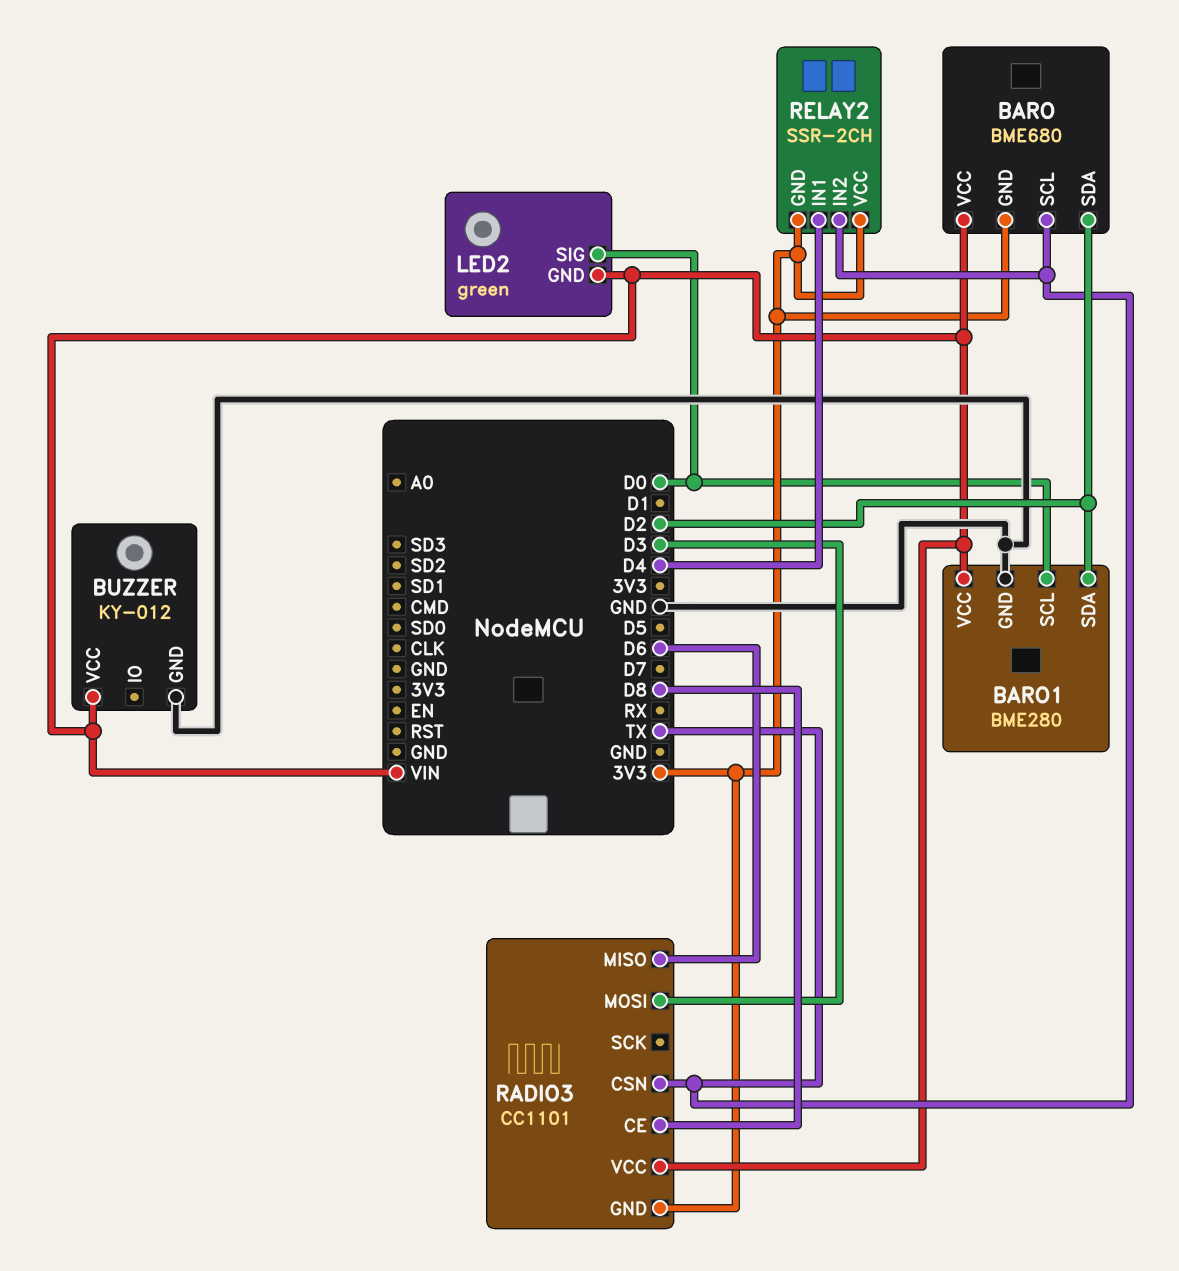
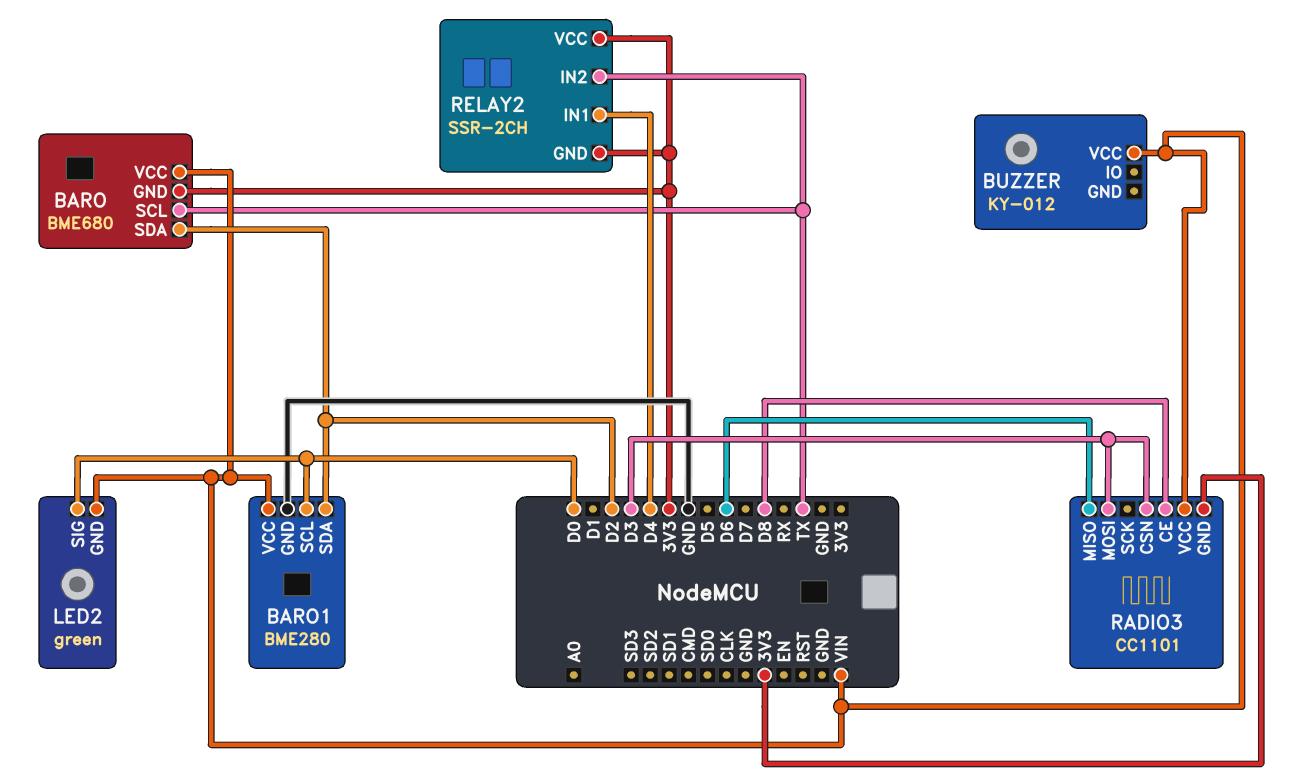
BUZZER pin GND: GND -> none
RADIO3 pin CSN: TX -> D3

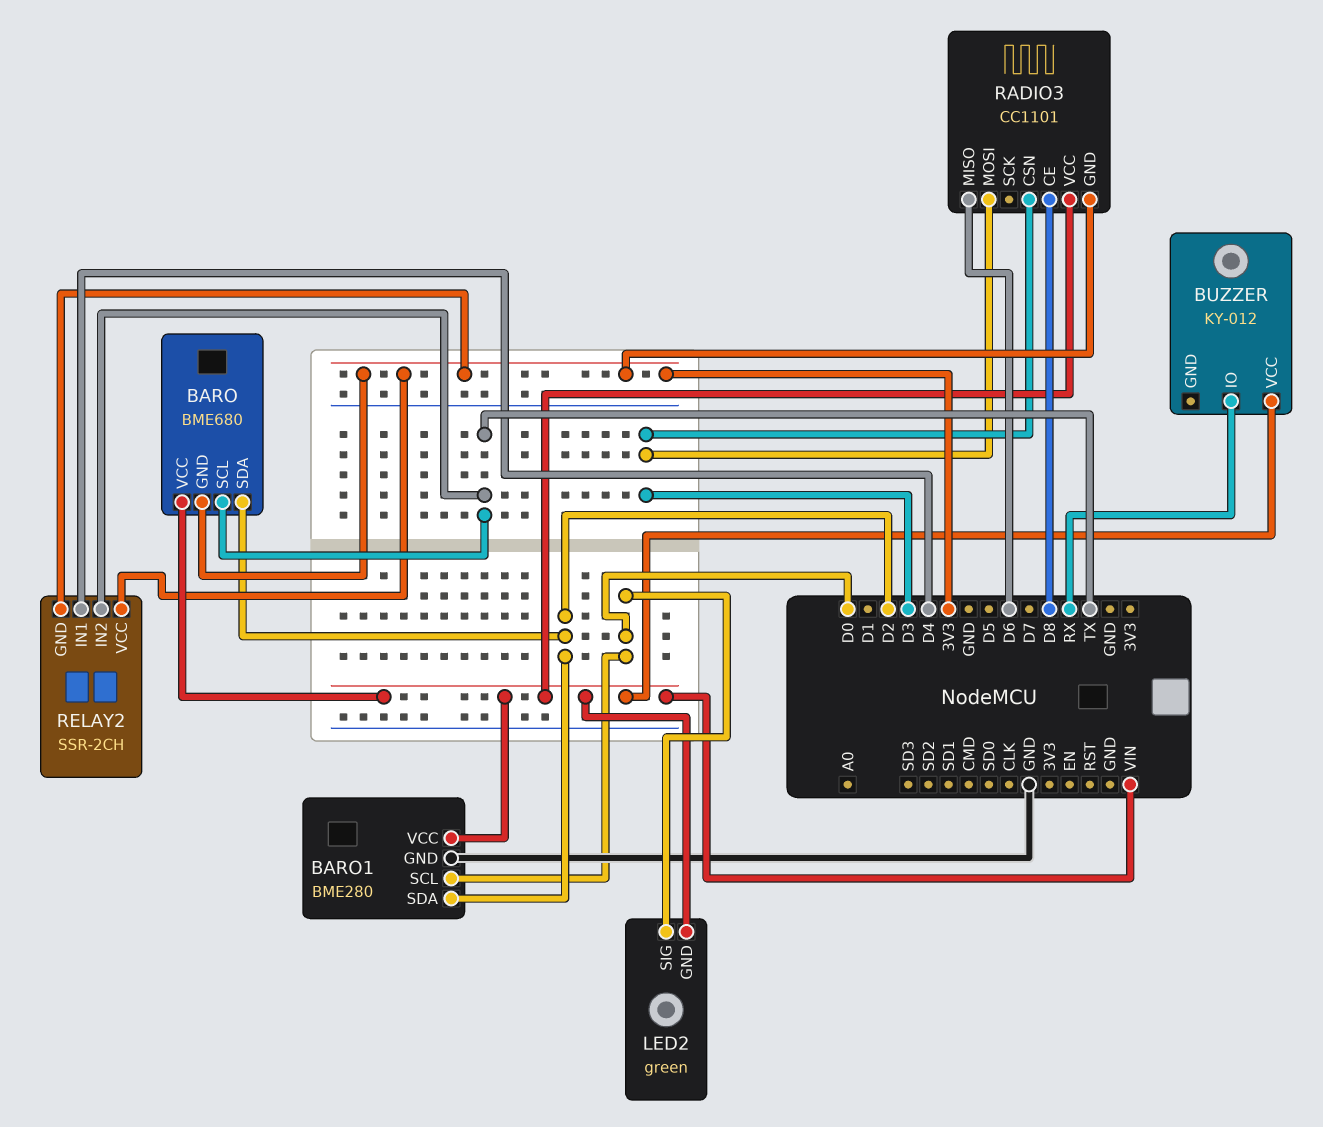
BUZZER pin IO: none -> RX

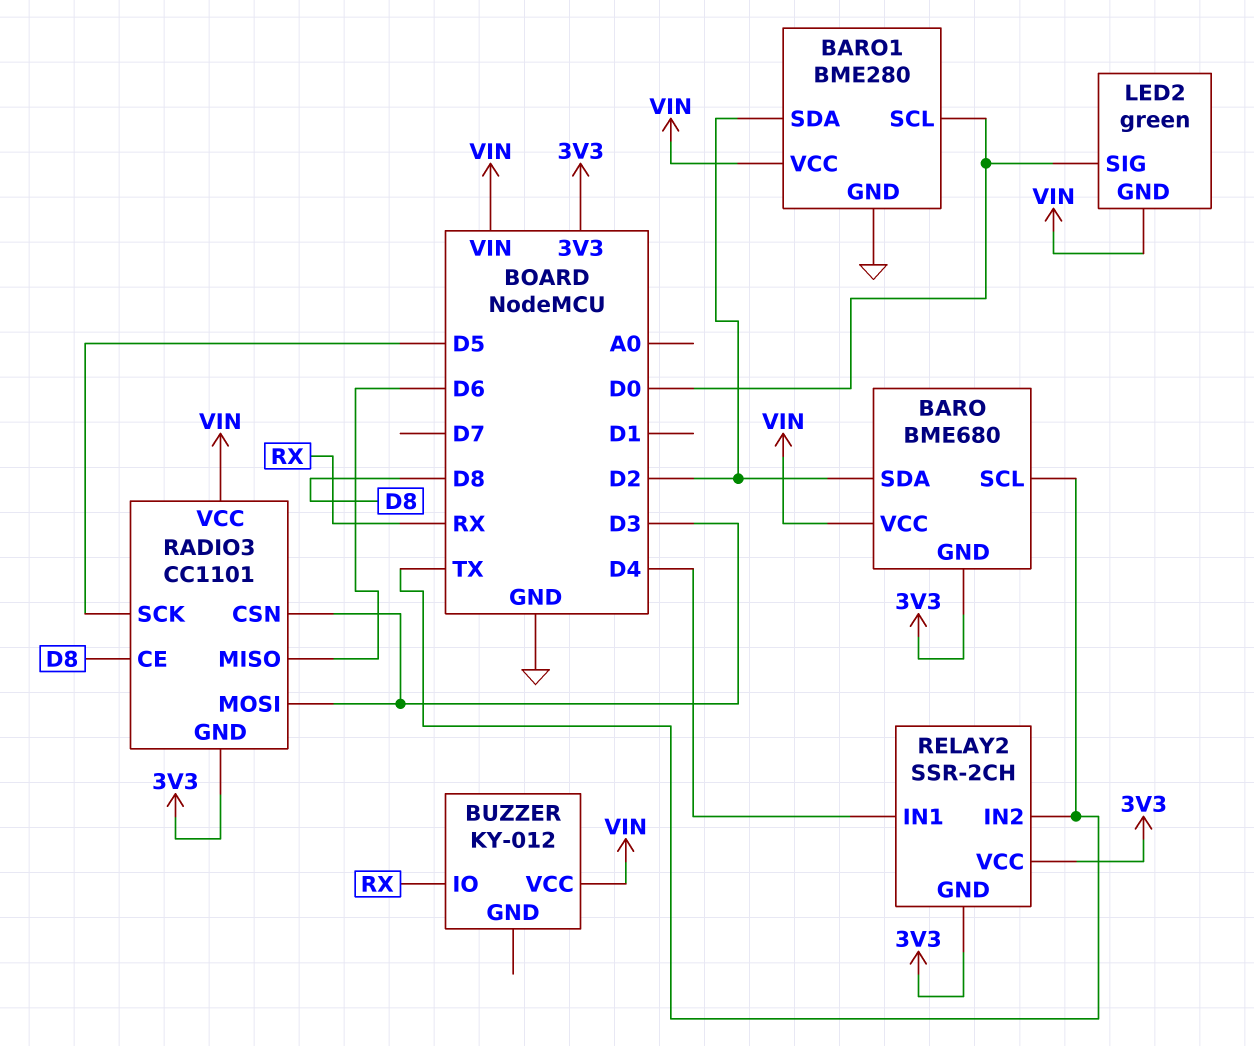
RADIO3 pin SCK: none -> D5

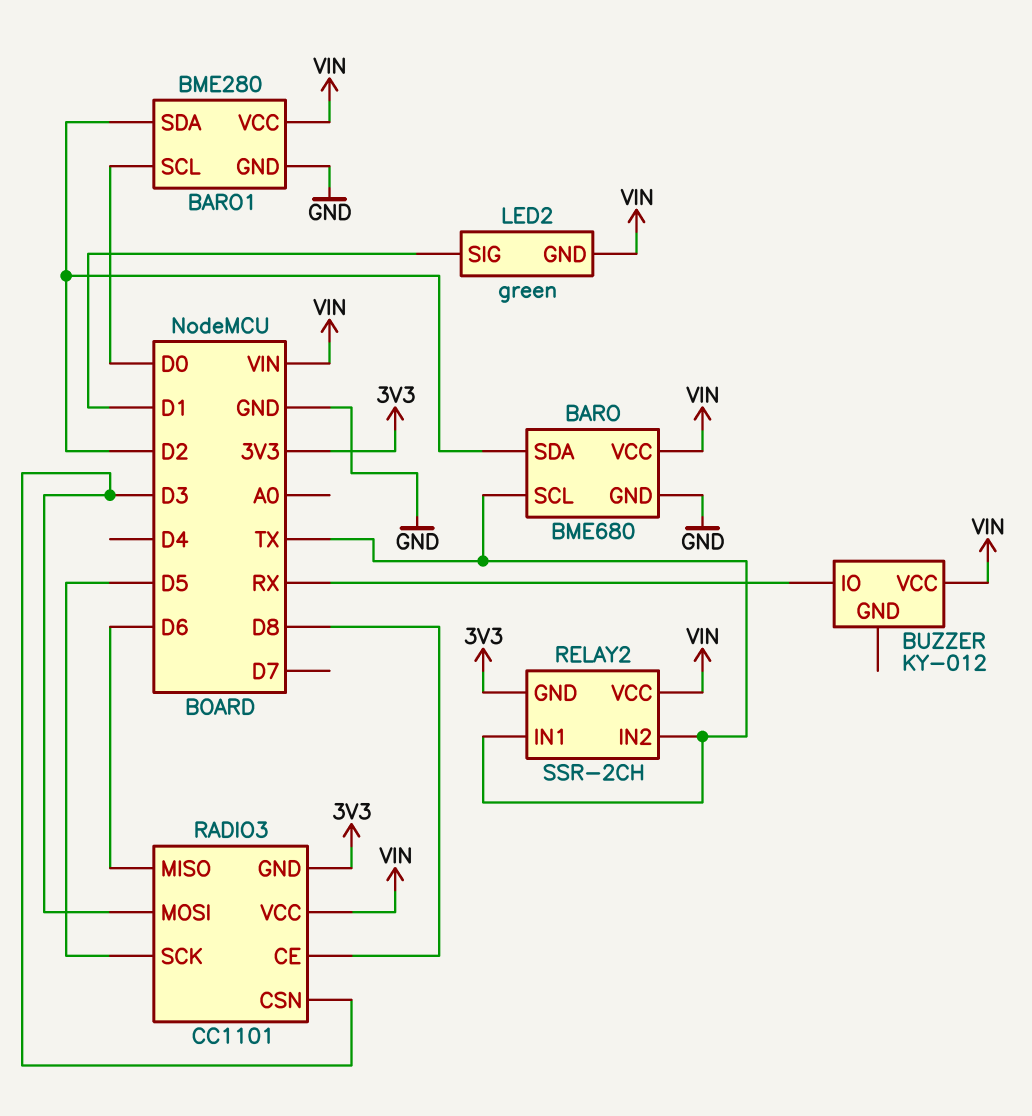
BARO pin GND: 3V3 -> GND
LED2 pin SIG: D0 -> D1
RELAY2 pin IN1: D4 -> TX
RELAY2 pin VCC: 3V3 -> VIN

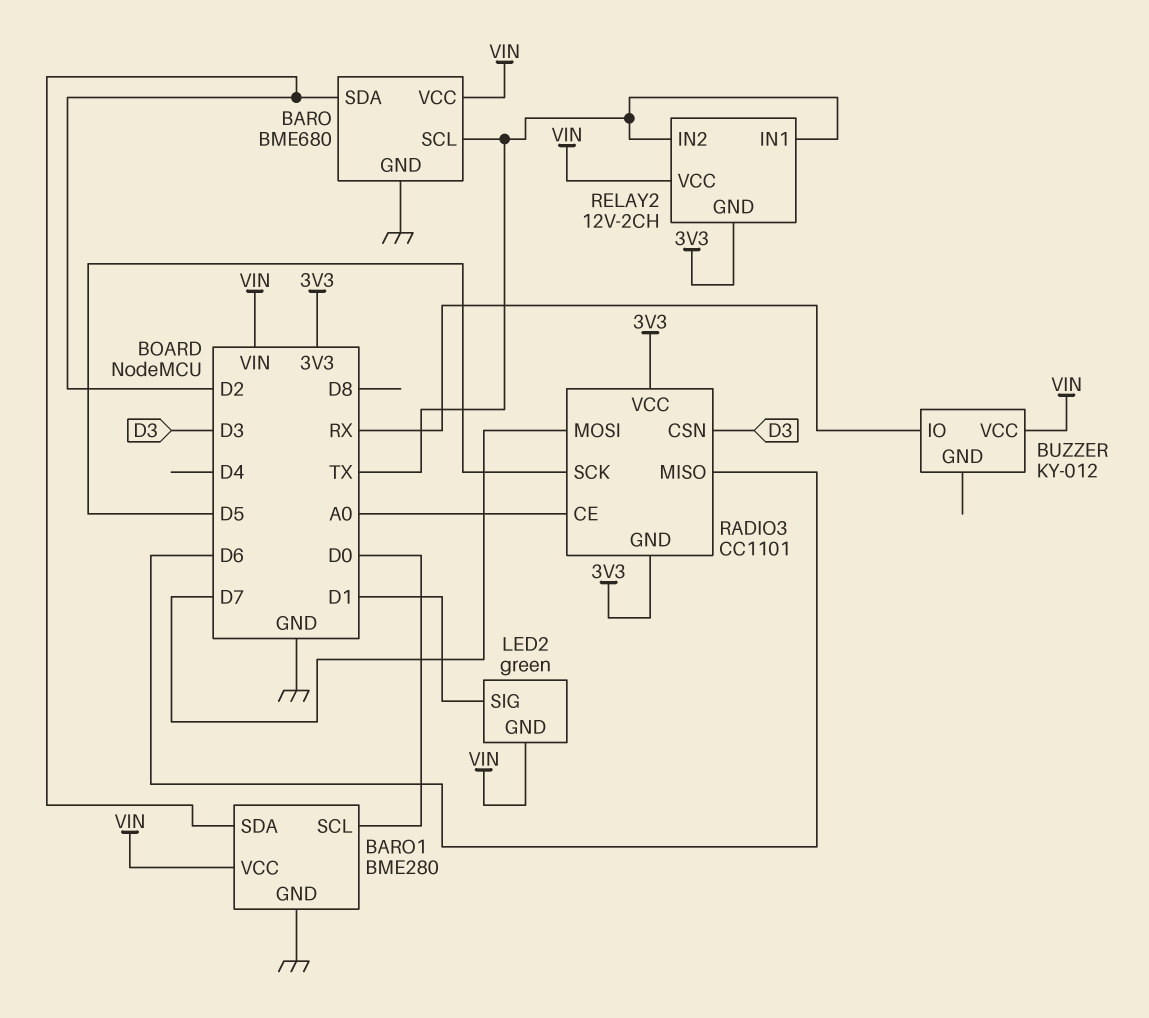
RADIO3 pin CE: D8 -> A0
RADIO3 pin MOSI: D3 -> D7
RADIO3 pin VCC: VIN -> 3V3
RELAY2: SSR-2CH -> 12V-2CH

